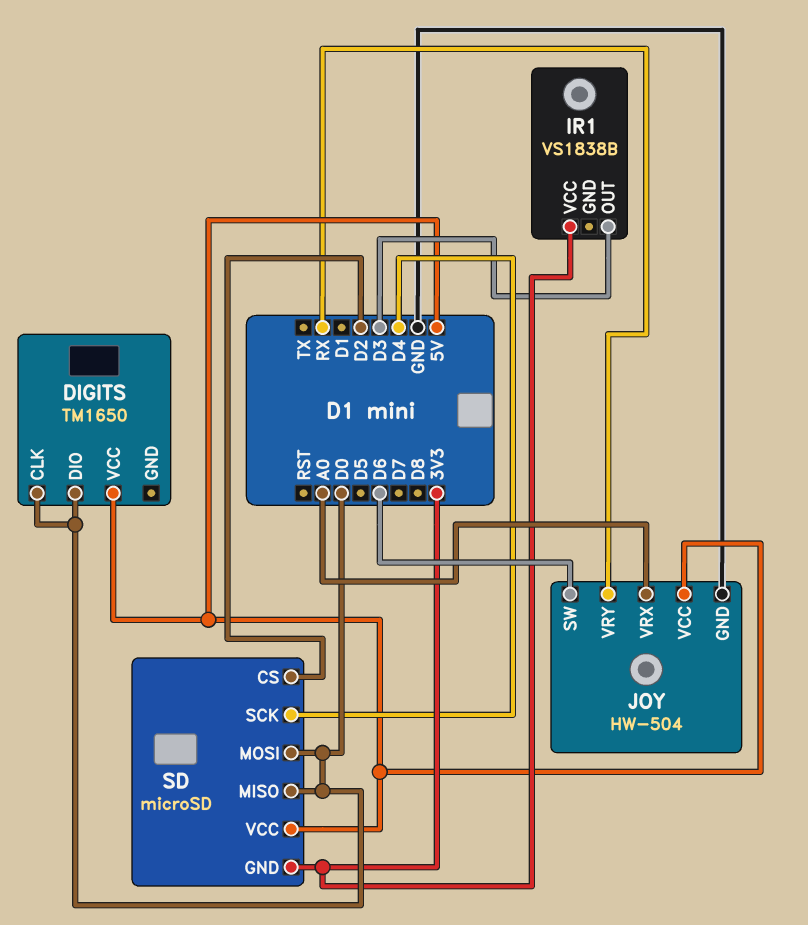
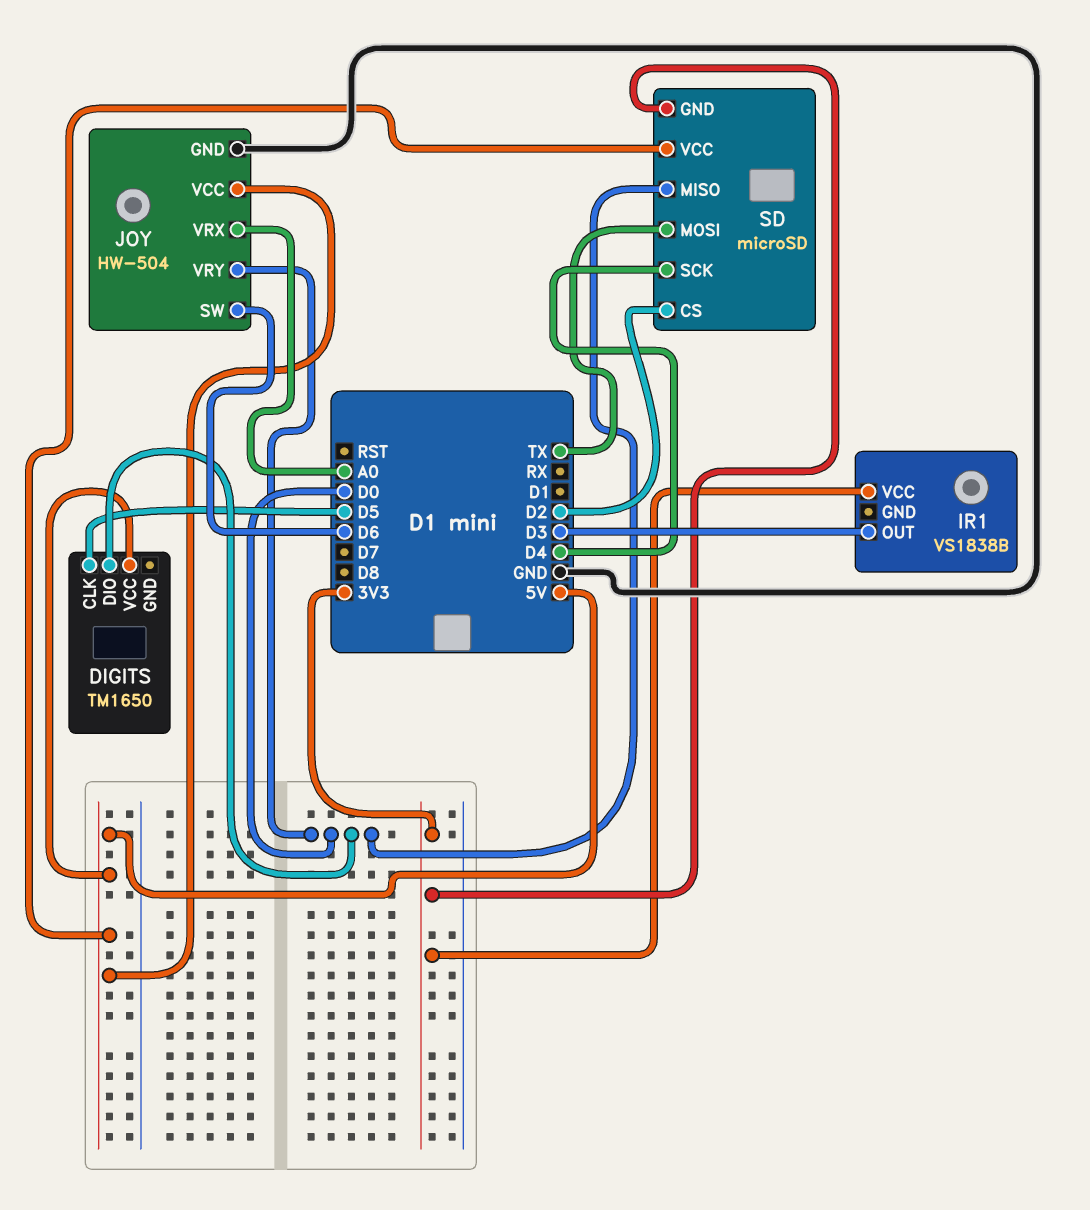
DIGITS pin CLK: D0 -> D5
JOY pin VRY: RX -> D0
SD pin MOSI: D0 -> TX

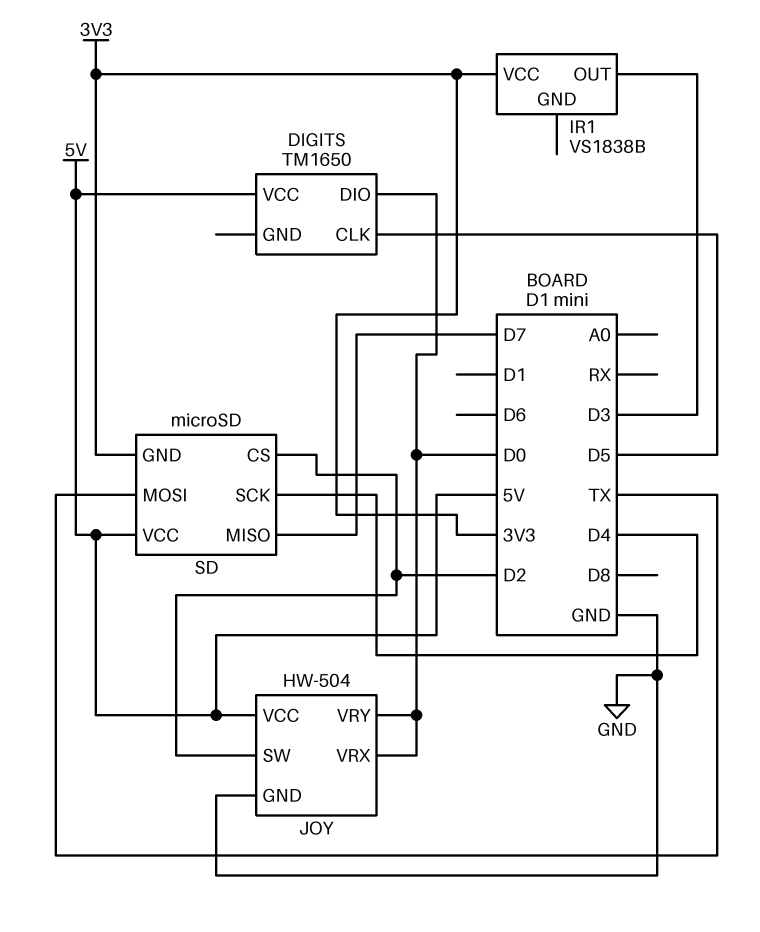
JOY pin SW: D6 -> D2
JOY pin VRX: A0 -> D0
SD pin MISO: D0 -> D7

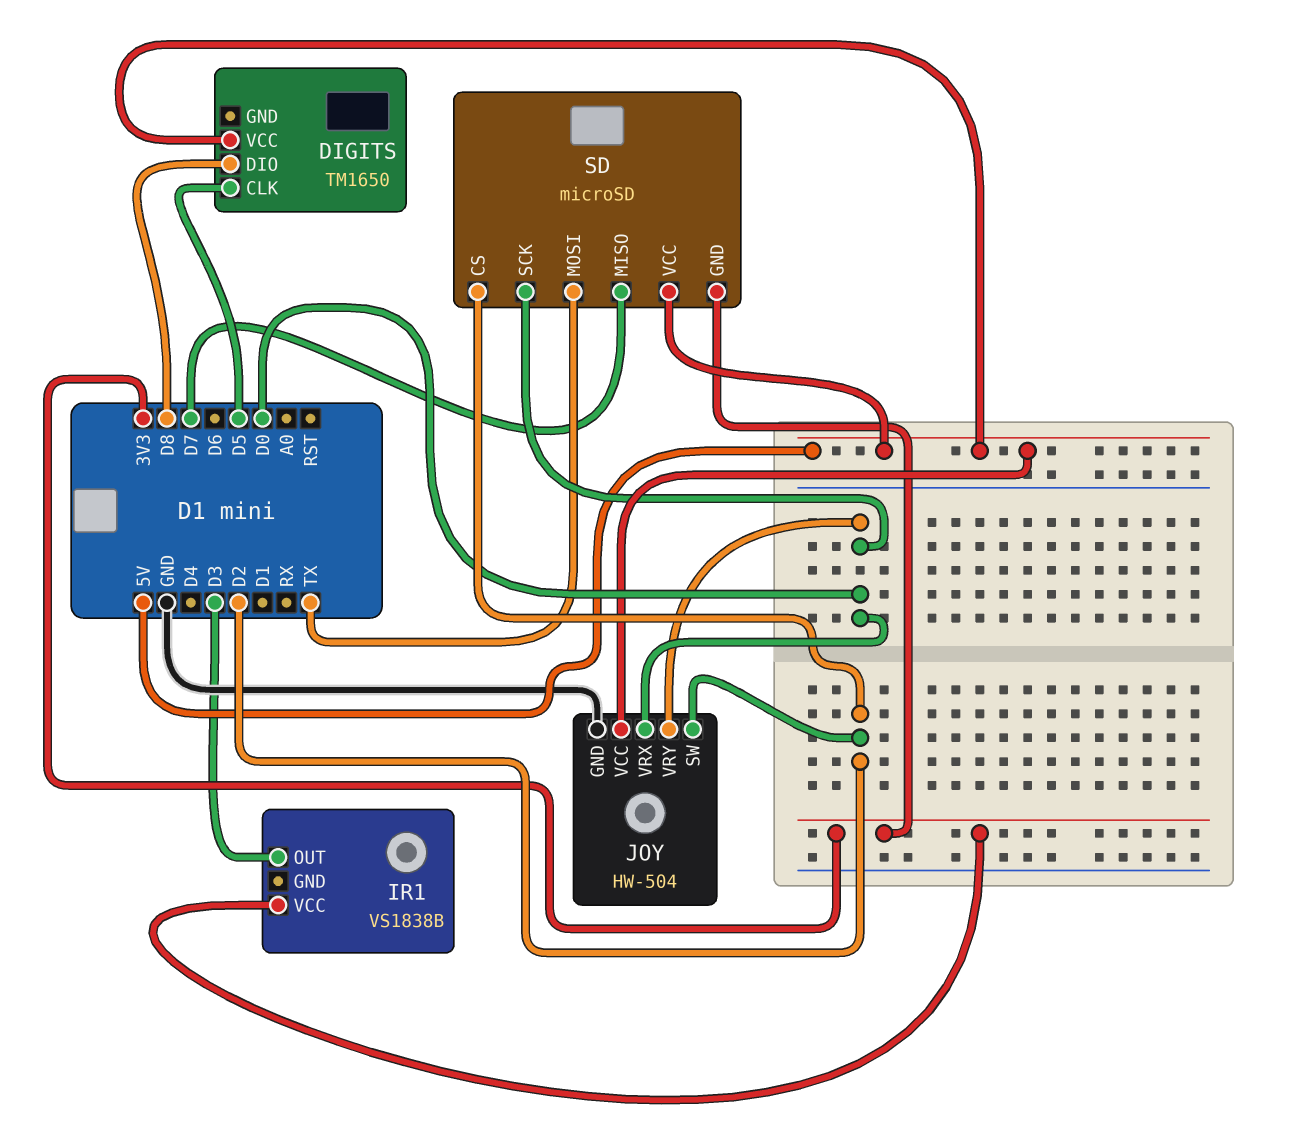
DIGITS pin DIO: D0 -> D8
SD pin SCK: D4 -> D0

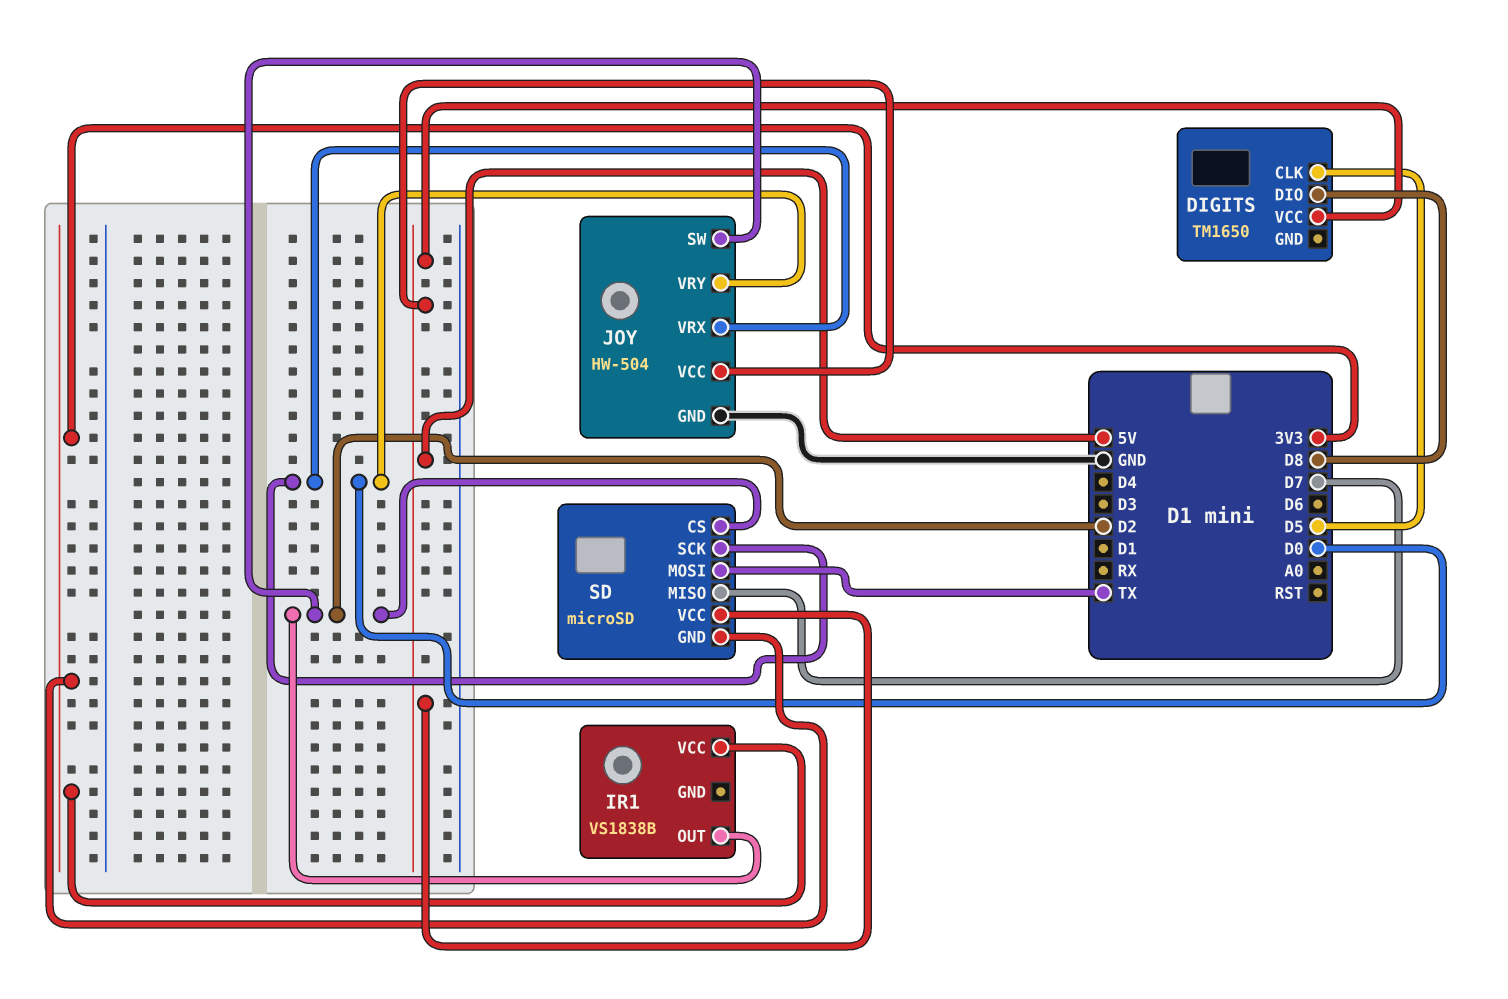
IR1 pin OUT: D3 -> D2

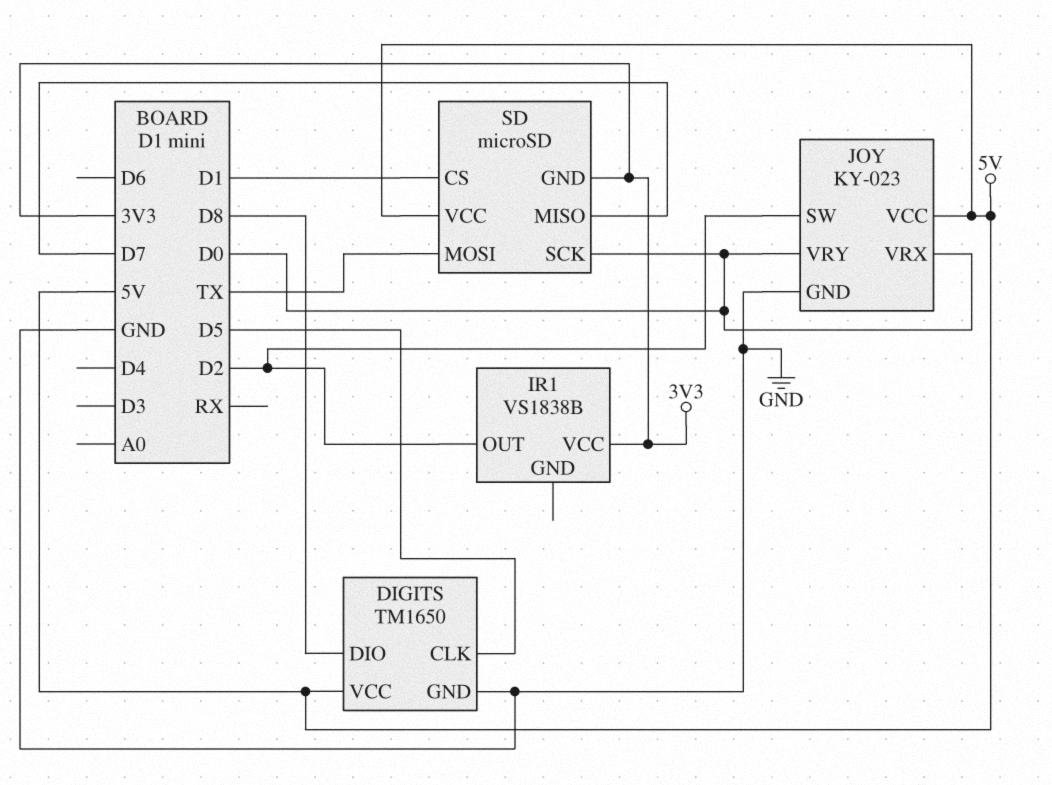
DIGITS pin GND: none -> GND
JOY: HW-504 -> KY-023
SD pin CS: D2 -> D1

